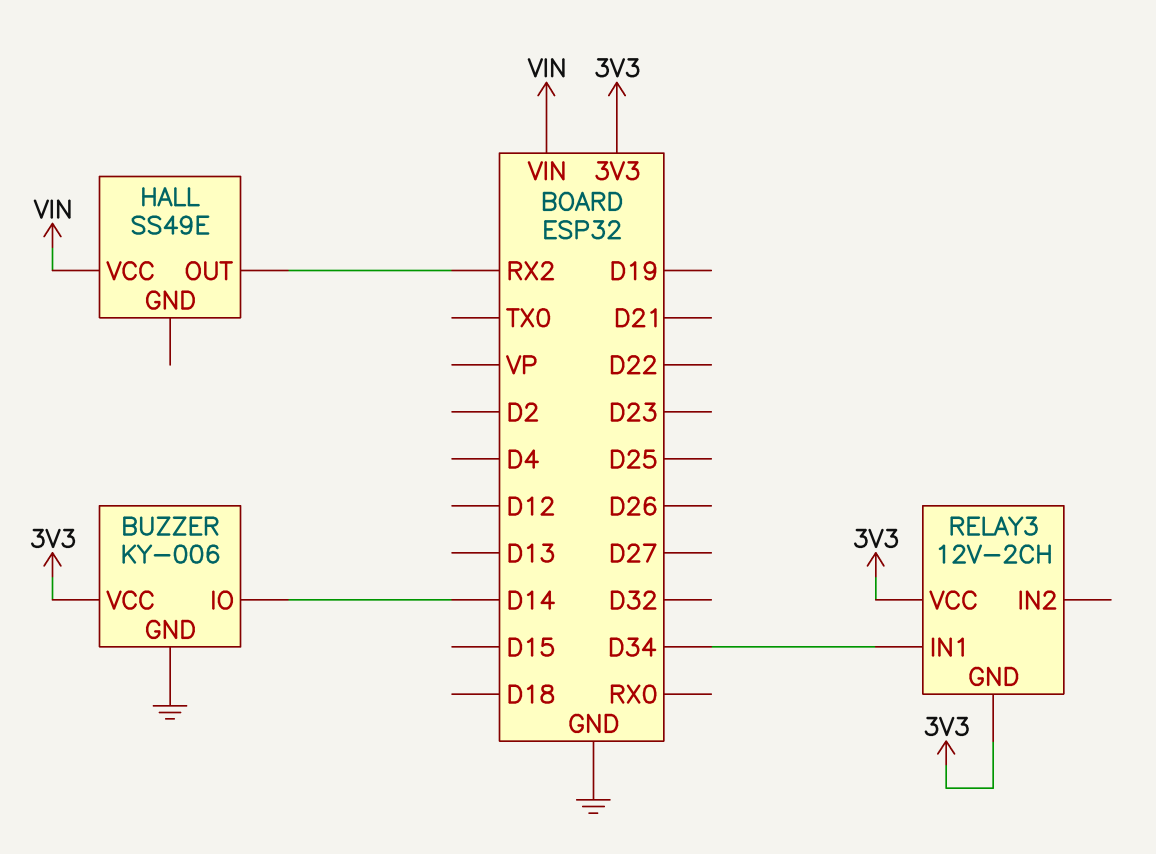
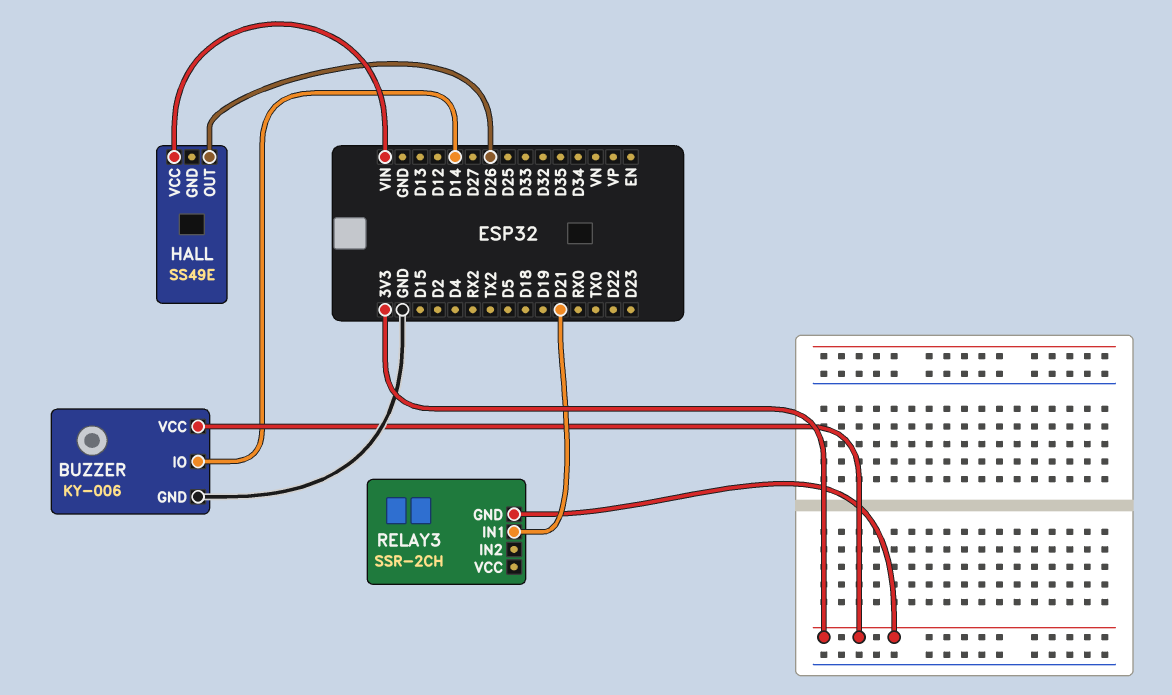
HALL pin OUT: RX2 -> D26
RELAY3: 12V-2CH -> SSR-2CH
RELAY3 pin IN1: D34 -> D21
RELAY3 pin VCC: 3V3 -> none

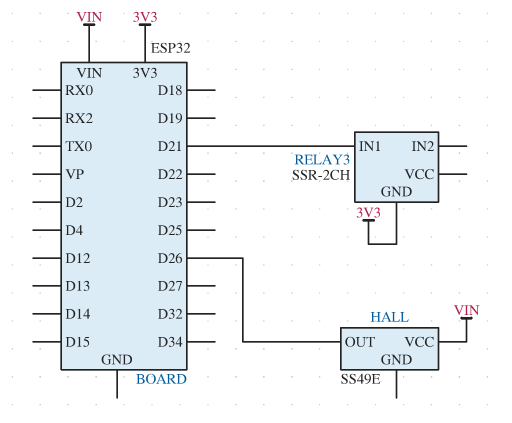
BUZZER: KY-006 -> none
BUZZER pin GND: GND -> none
BUZZER pin IO: D14 -> none
BUZZER pin VCC: 3V3 -> none

